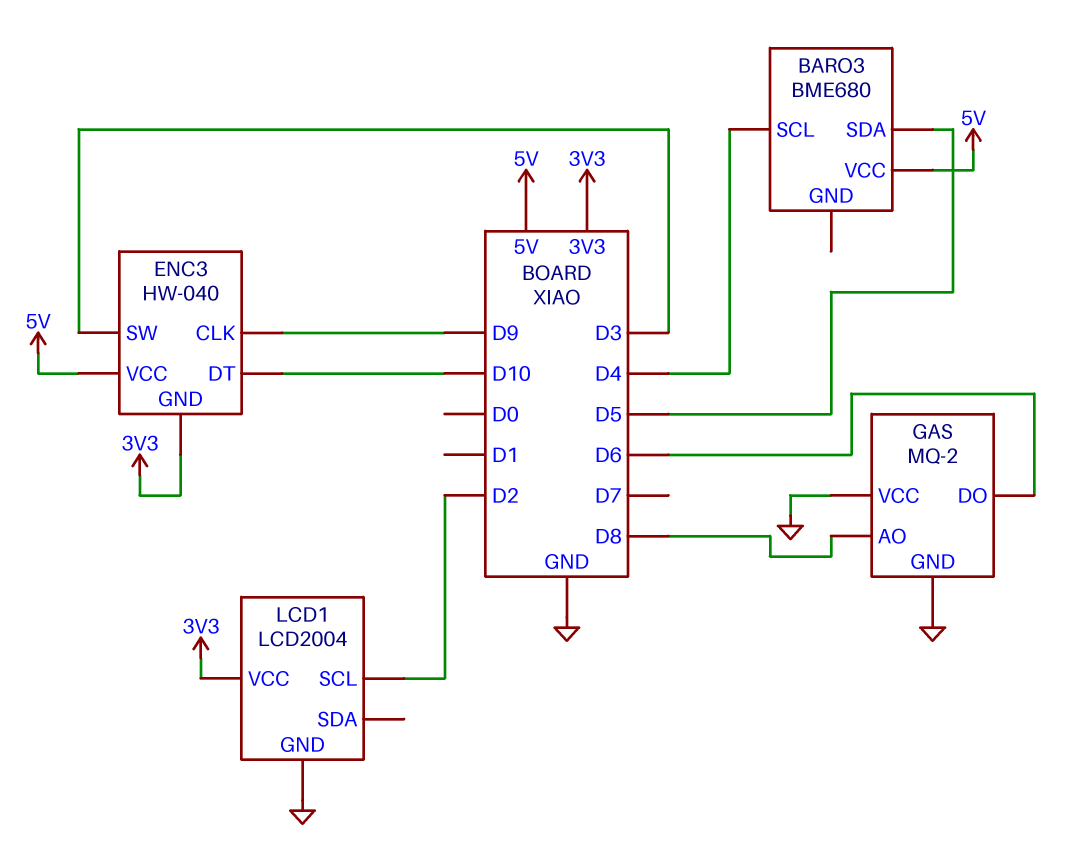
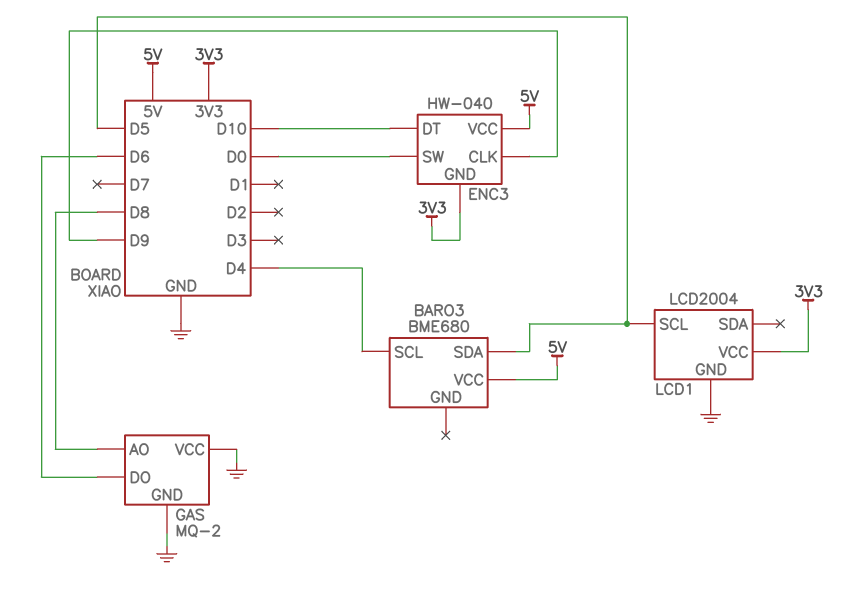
ENC3 pin SW: D3 -> D0
LCD1 pin SCL: D2 -> D5

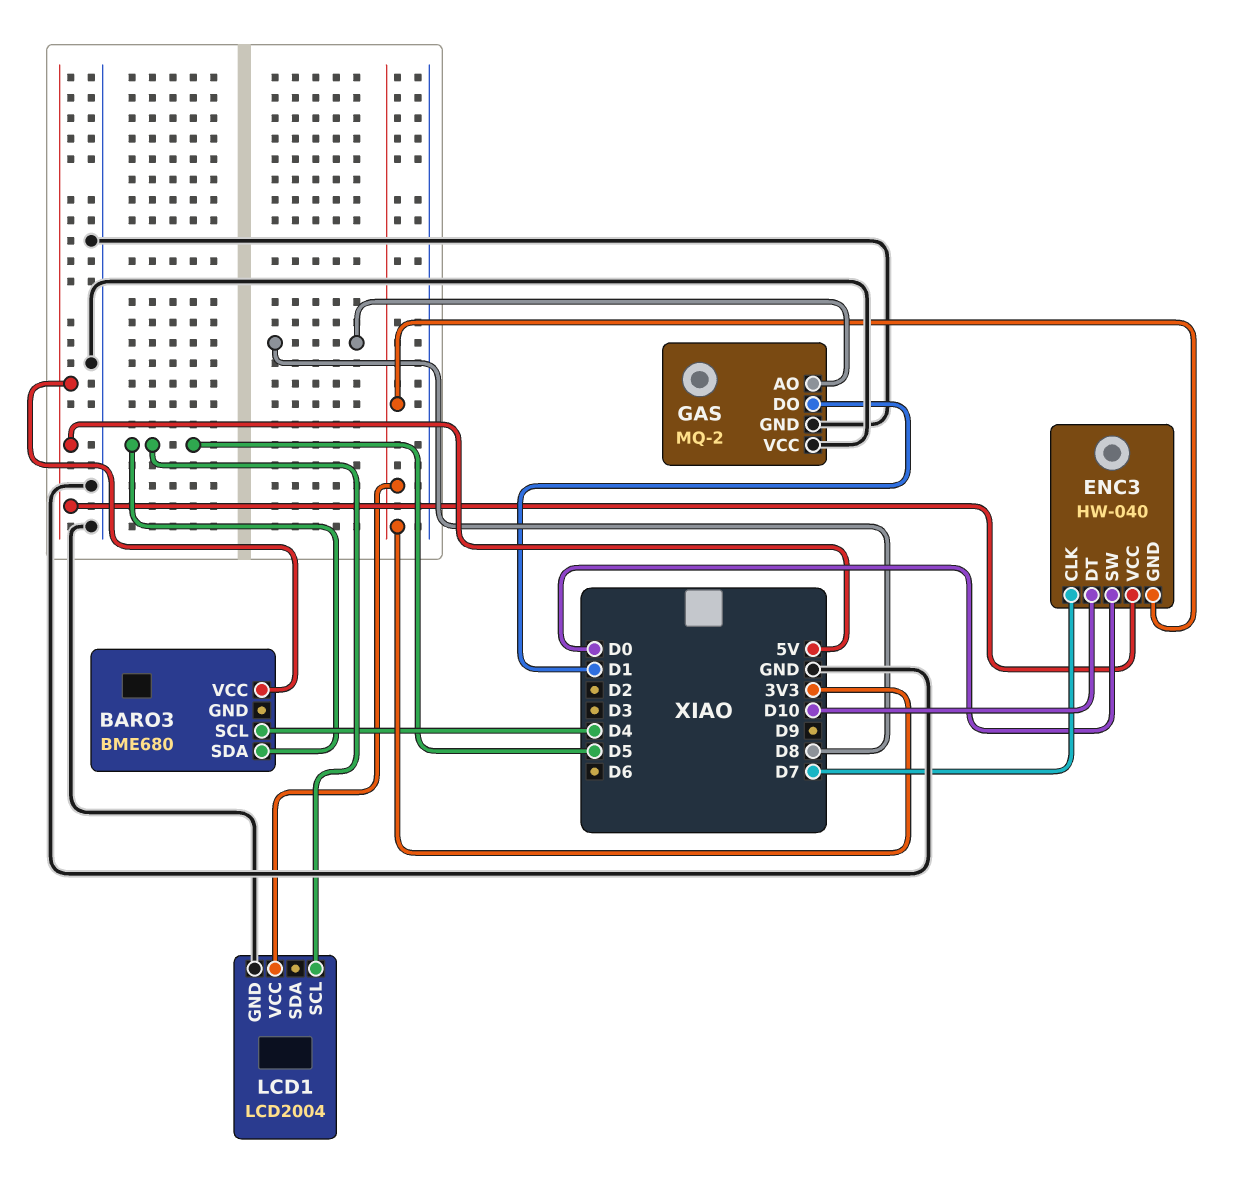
ENC3 pin CLK: D9 -> D7
GAS pin DO: D6 -> D1

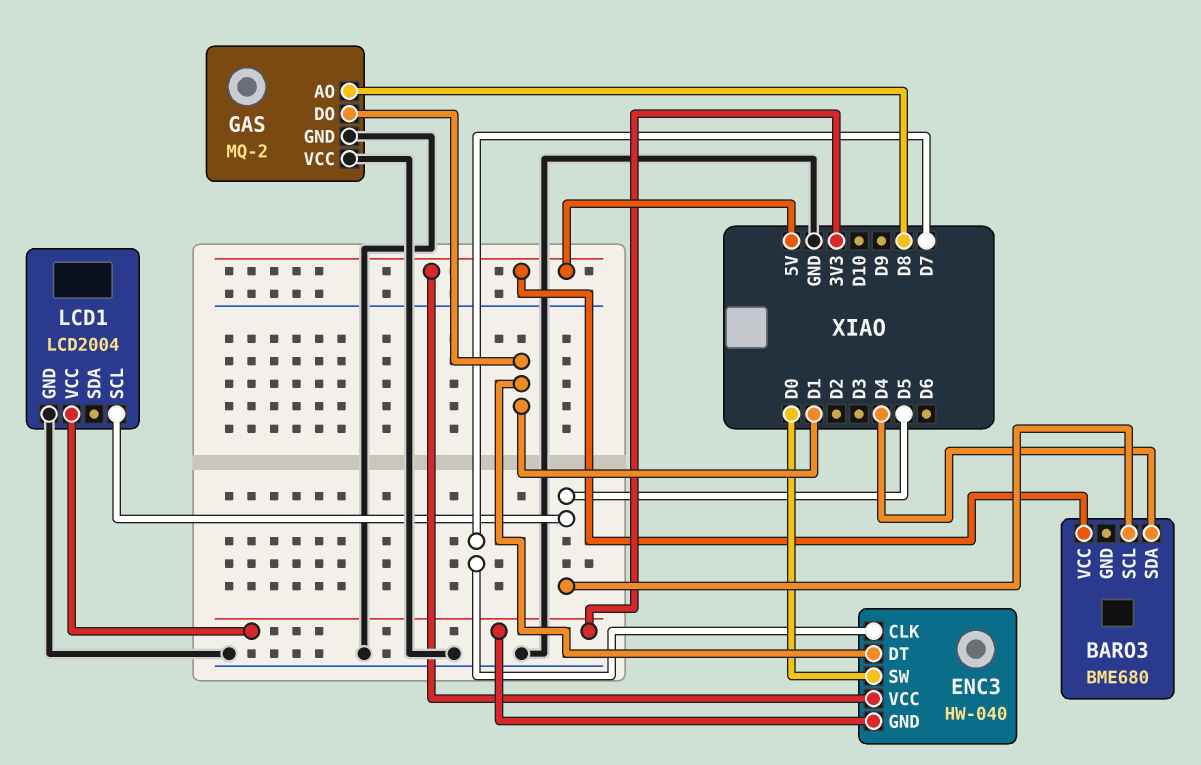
BARO3 pin SCL: D4 -> D5
BARO3 pin SDA: D5 -> D4
ENC3 pin DT: D10 -> D1

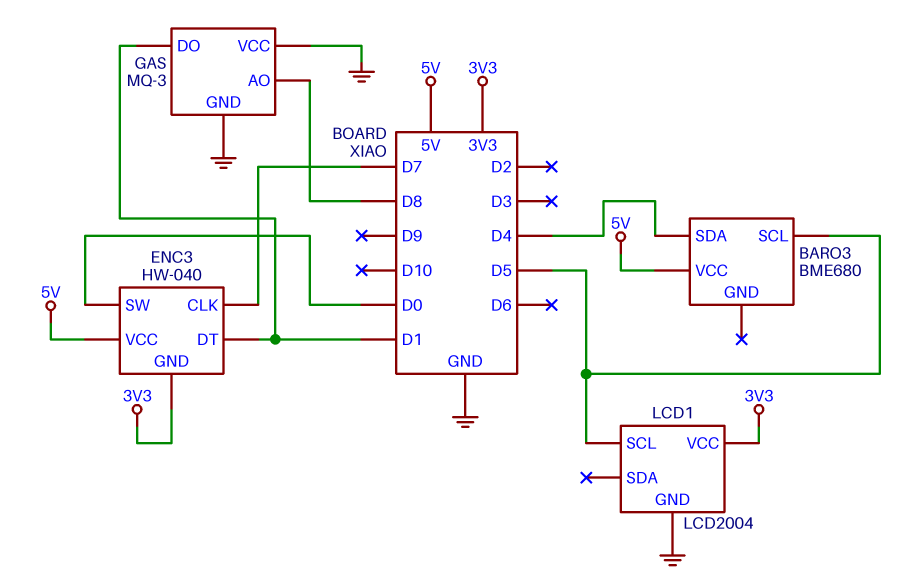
GAS: MQ-2 -> MQ-3

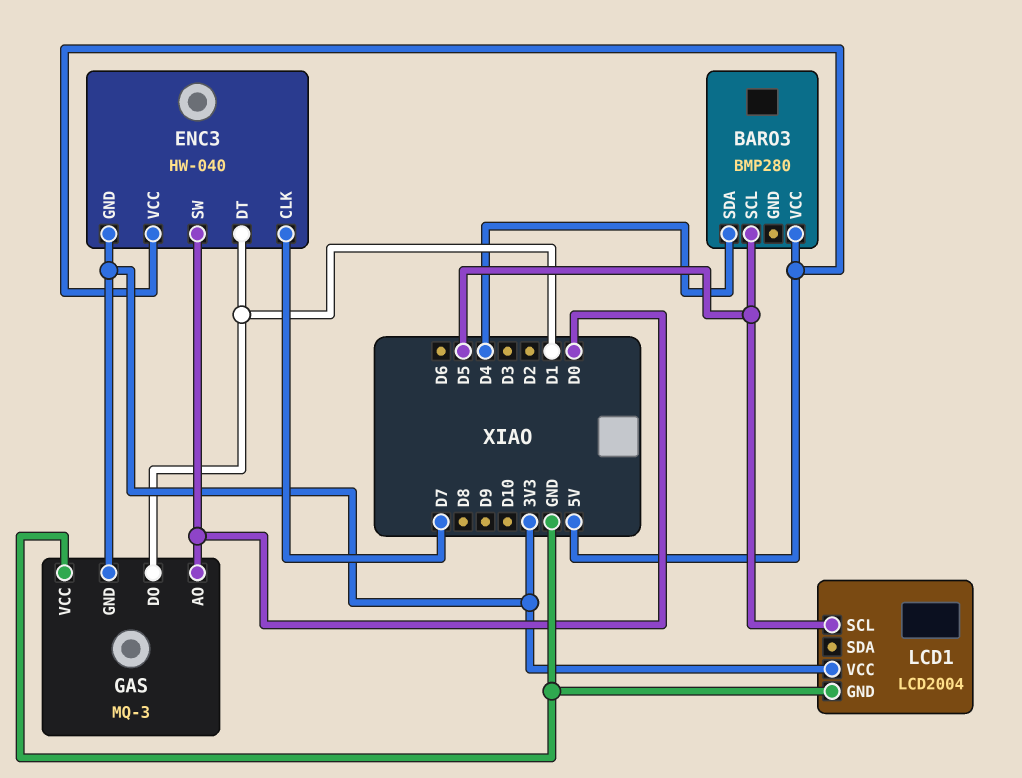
BARO3: BME680 -> BMP280
GAS pin AO: D8 -> D0
GAS pin GND: GND -> 3V3

